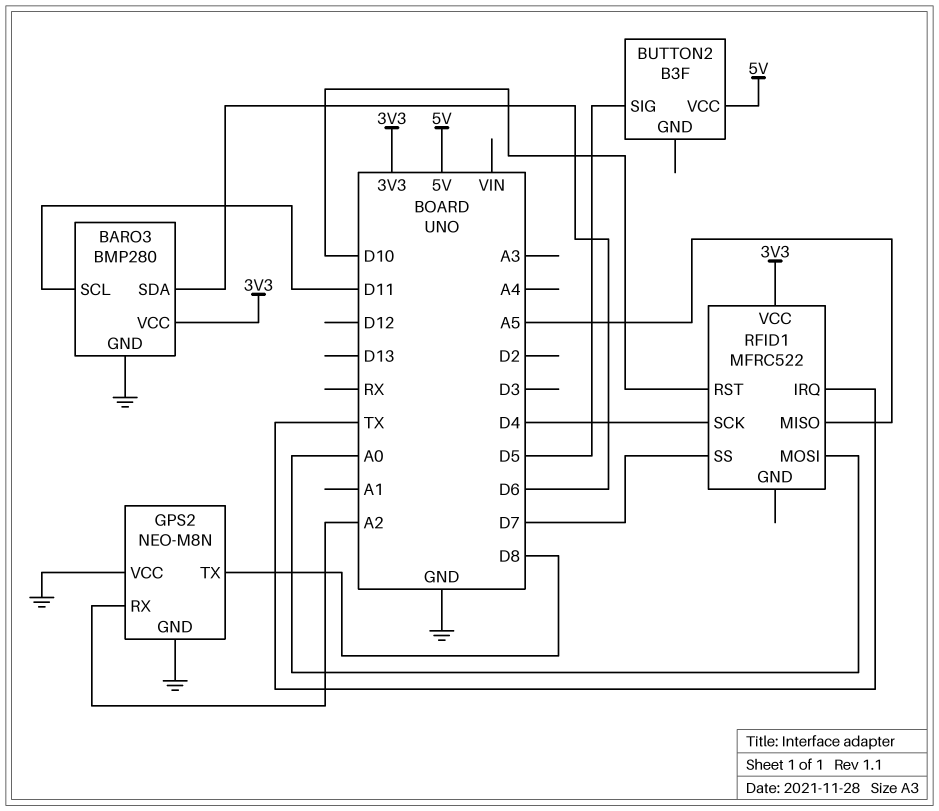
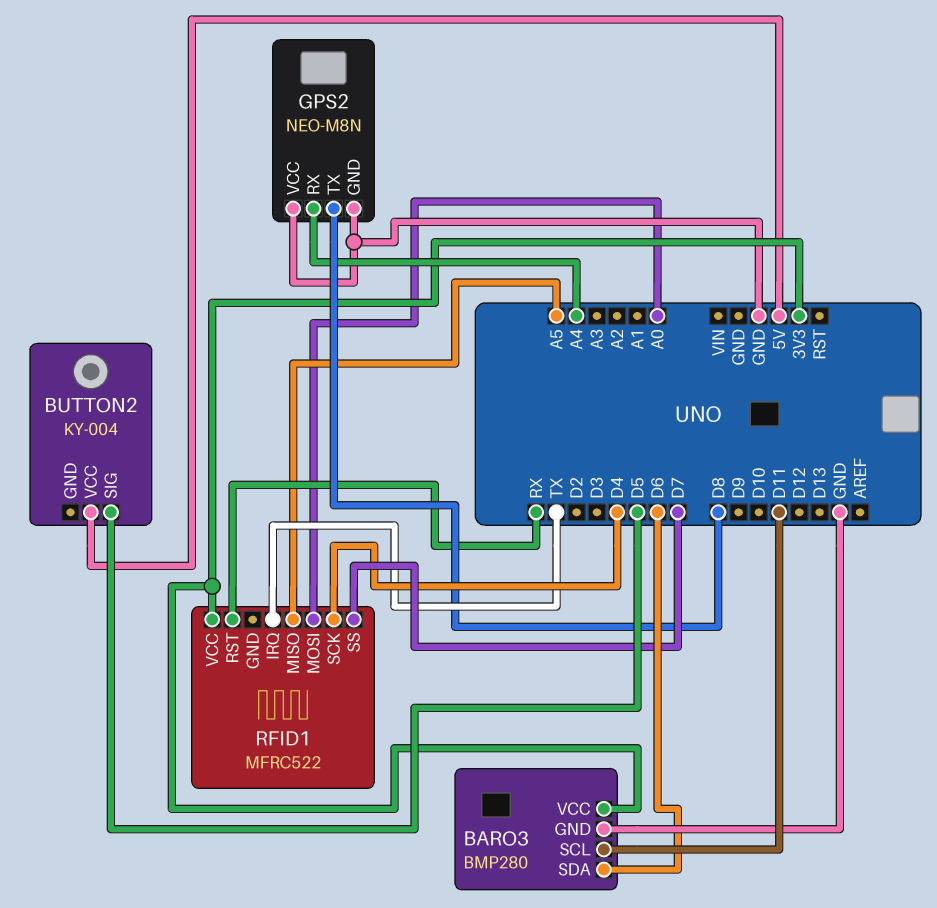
BUTTON2: B3F -> KY-004
GPS2 pin RX: A2 -> A4
RFID1 pin RST: D10 -> RX

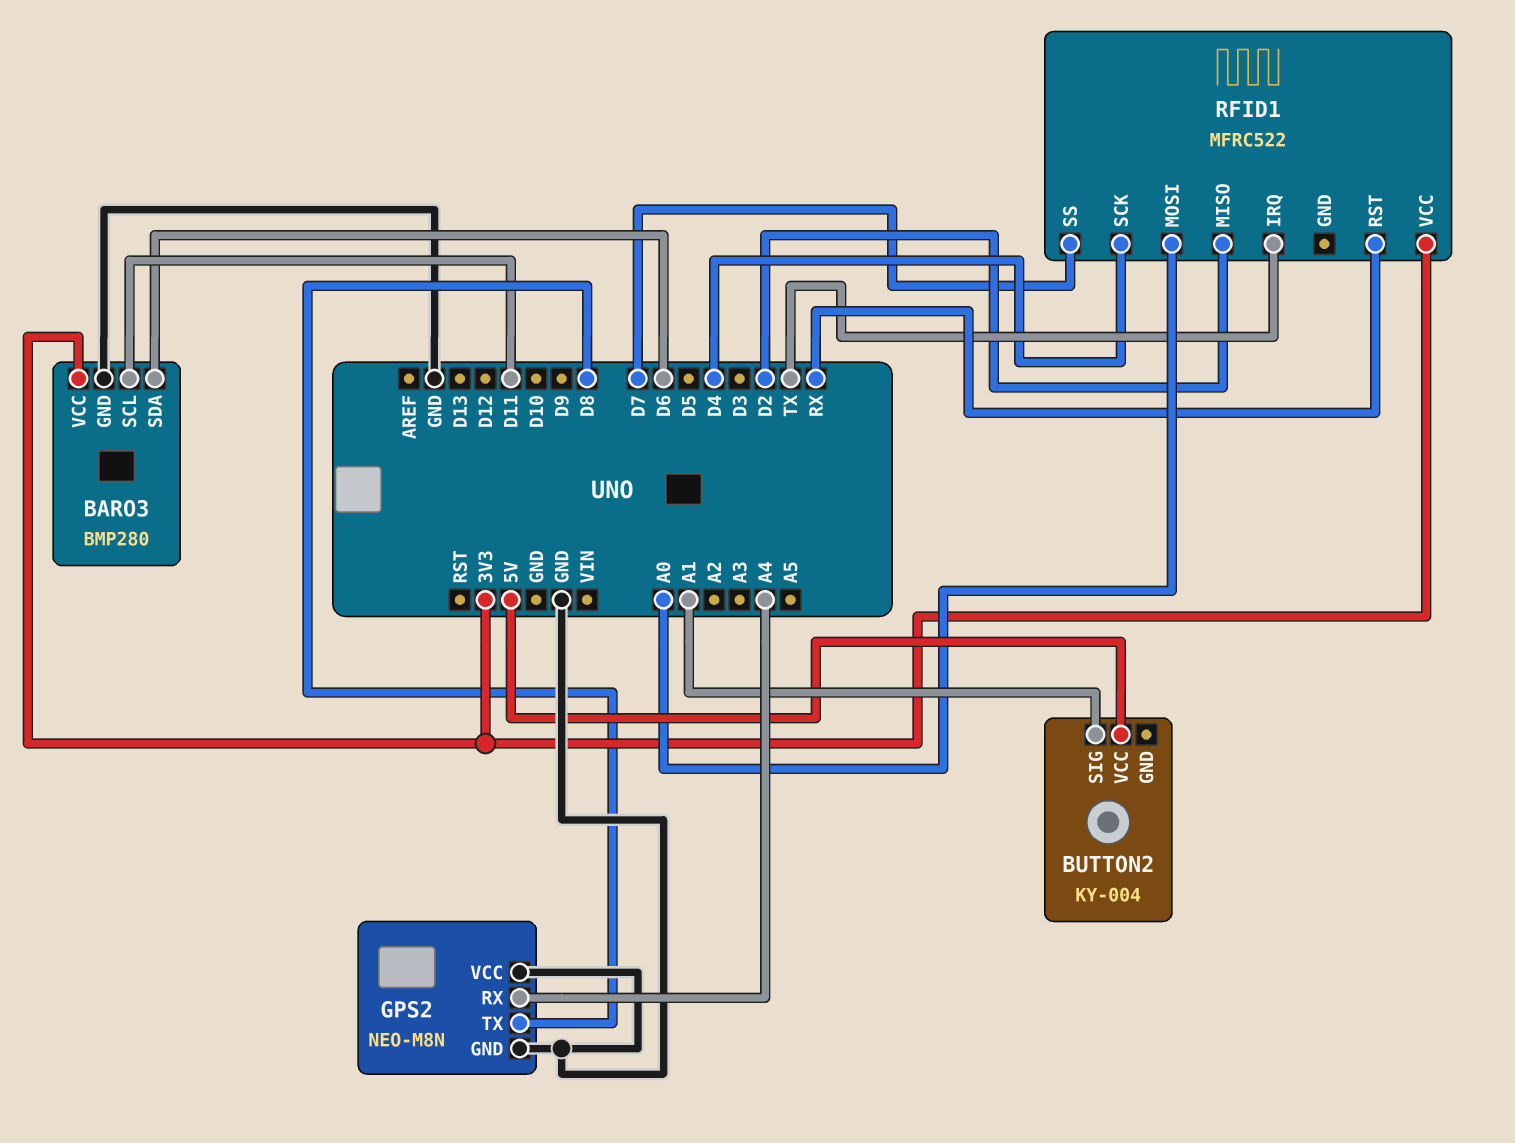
BUTTON2 pin SIG: D5 -> A1
RFID1 pin MISO: A5 -> D2

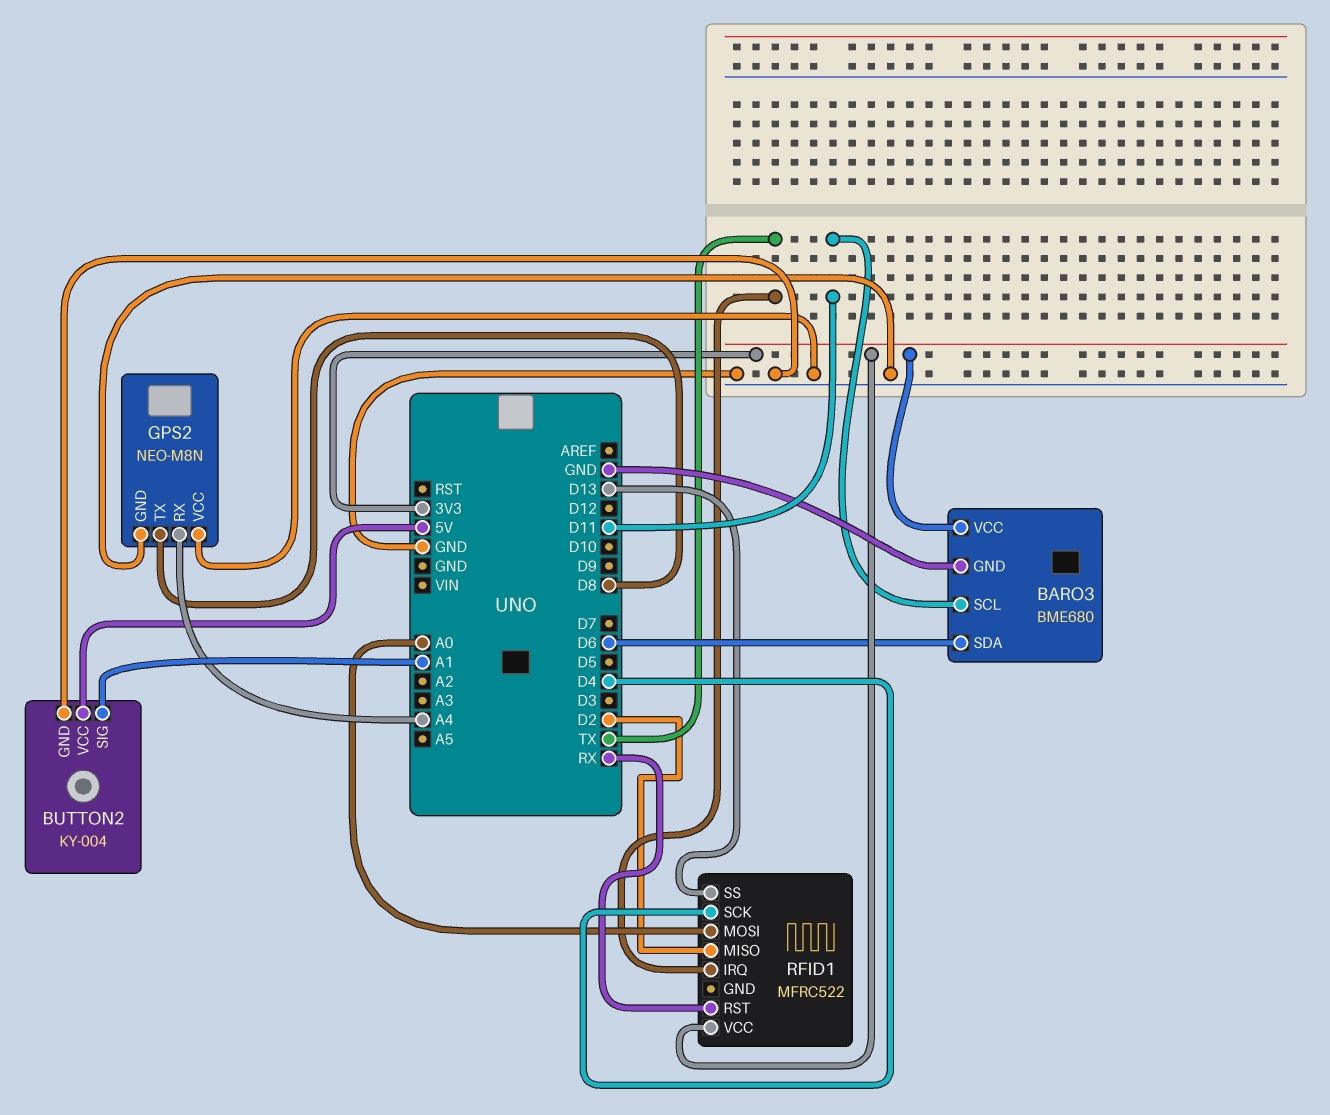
BARO3: BMP280 -> BME680
BUTTON2 pin GND: none -> GND
RFID1 pin SS: D7 -> D13

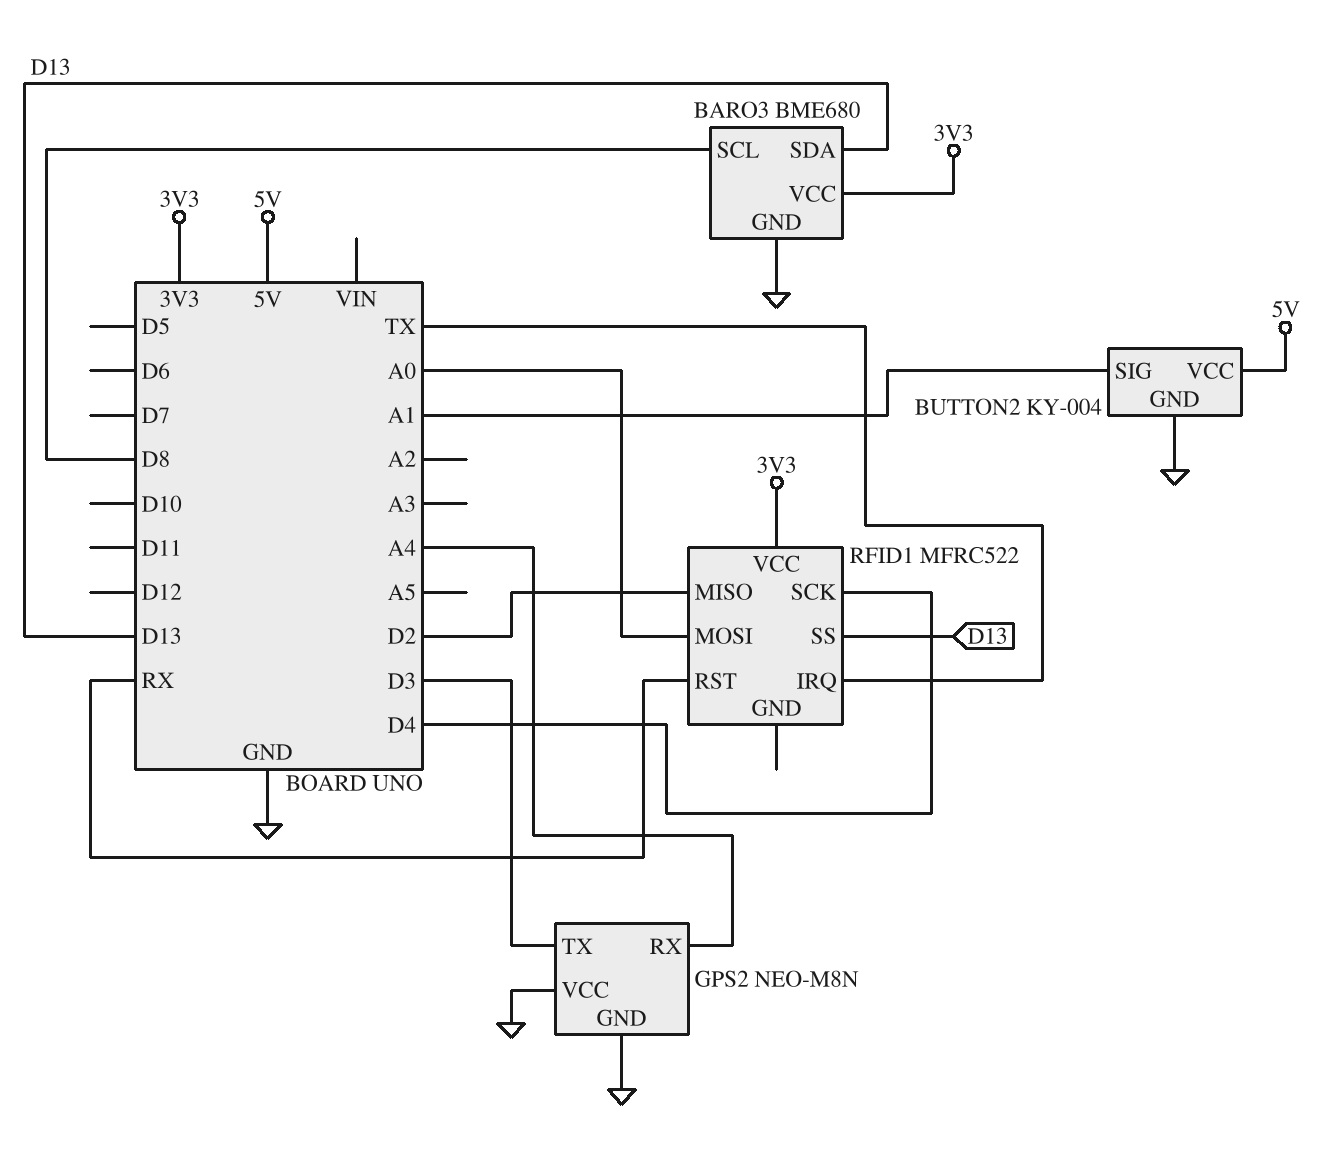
BARO3 pin SCL: D11 -> D8
BARO3 pin SDA: D6 -> D13
GPS2 pin TX: D8 -> D3

